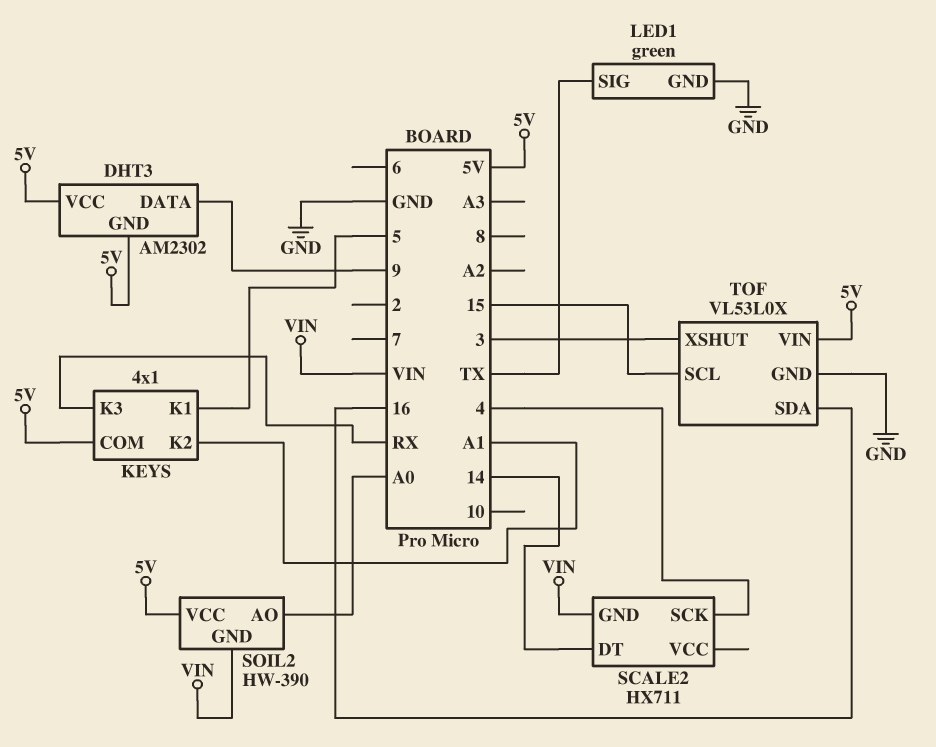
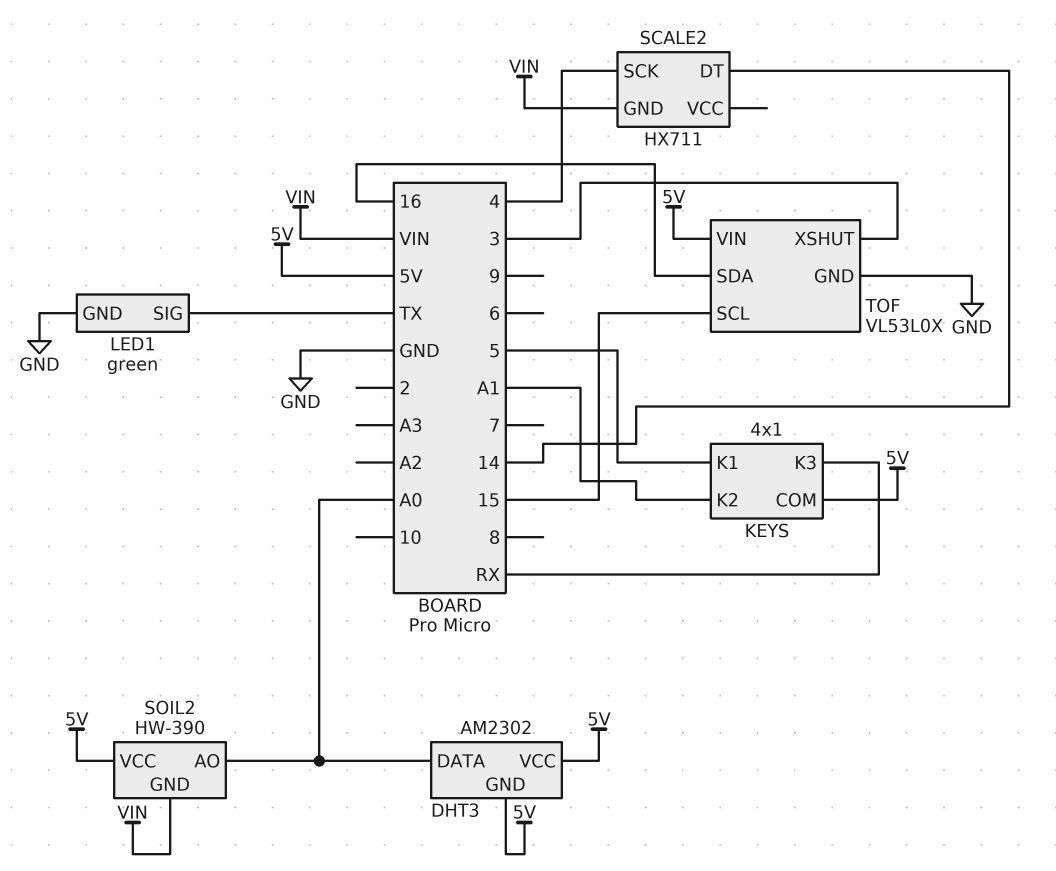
DHT3 pin DATA: 9 -> A0

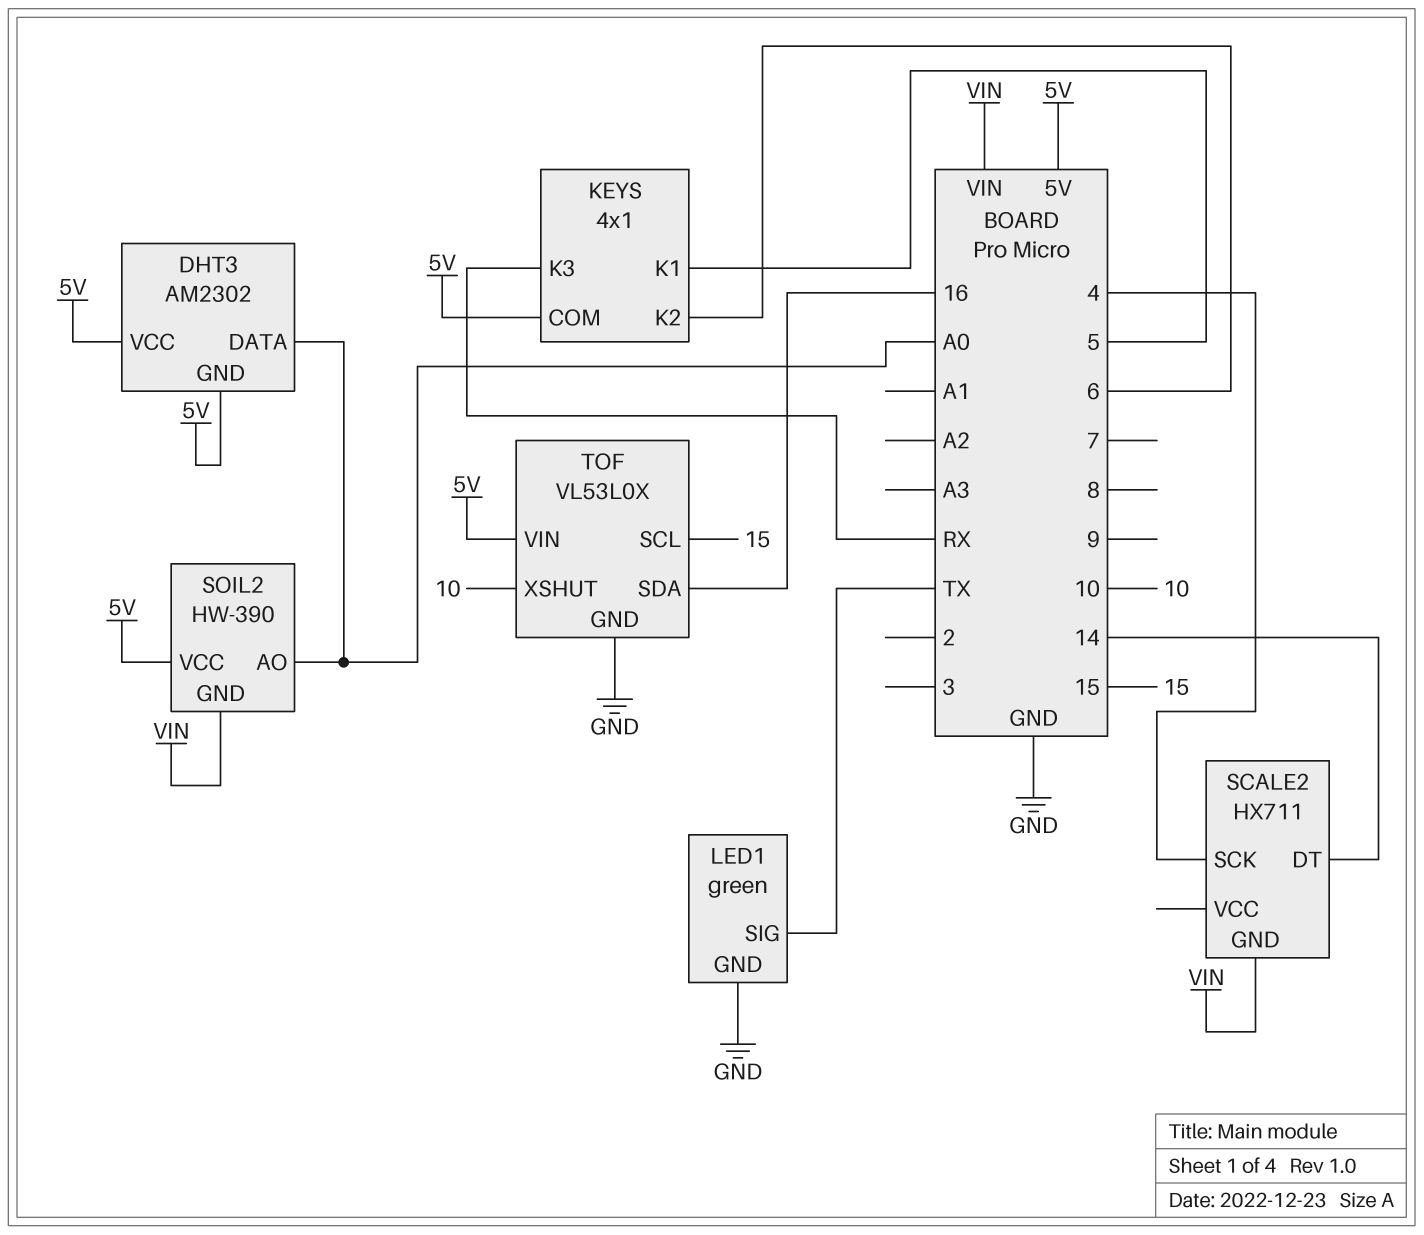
KEYS pin K2: A1 -> 6
TOF pin XSHUT: 3 -> 10

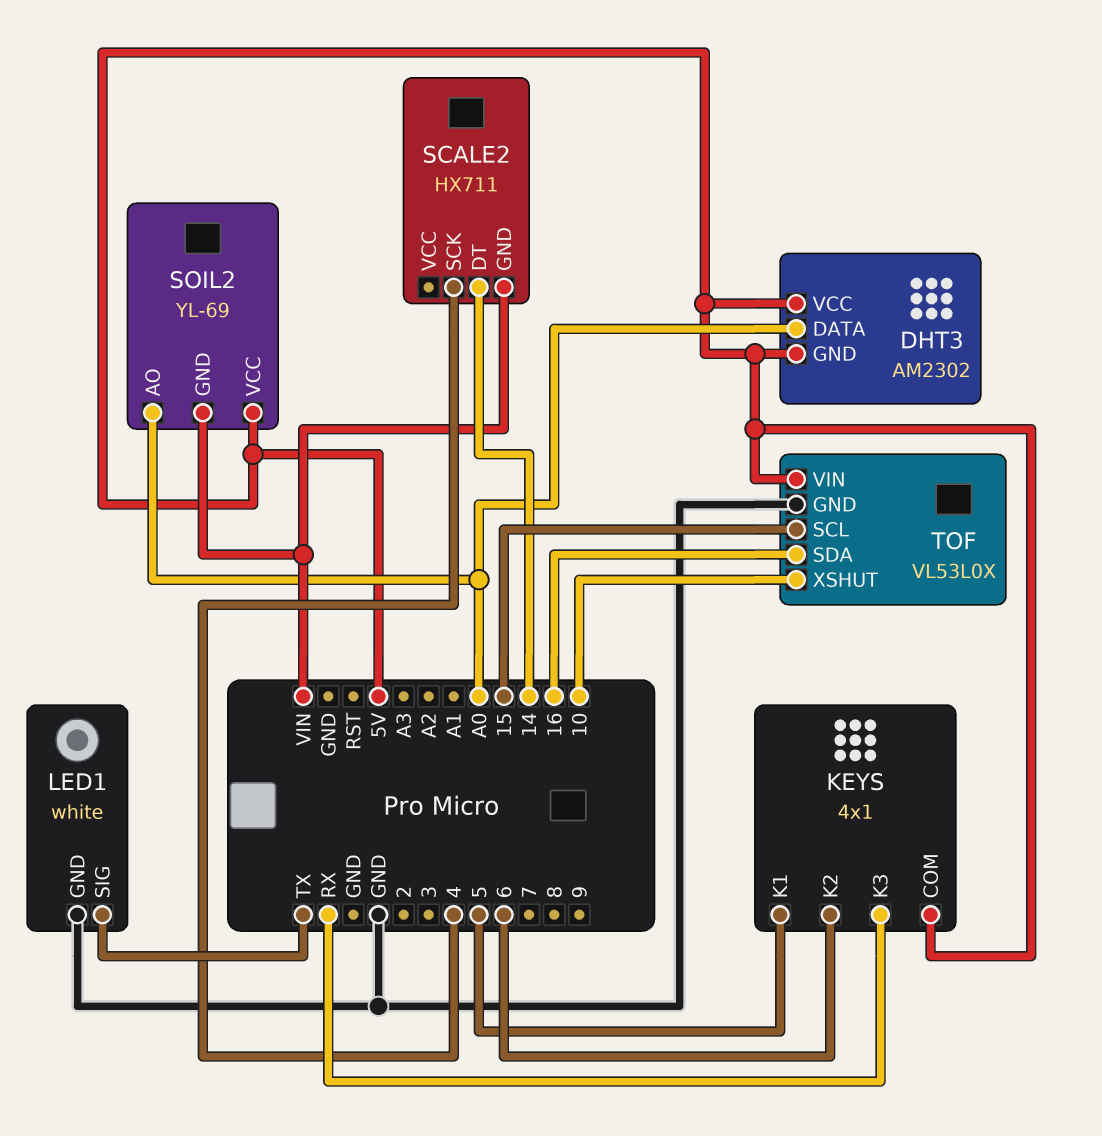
LED1: green -> white
SOIL2: HW-390 -> YL-69

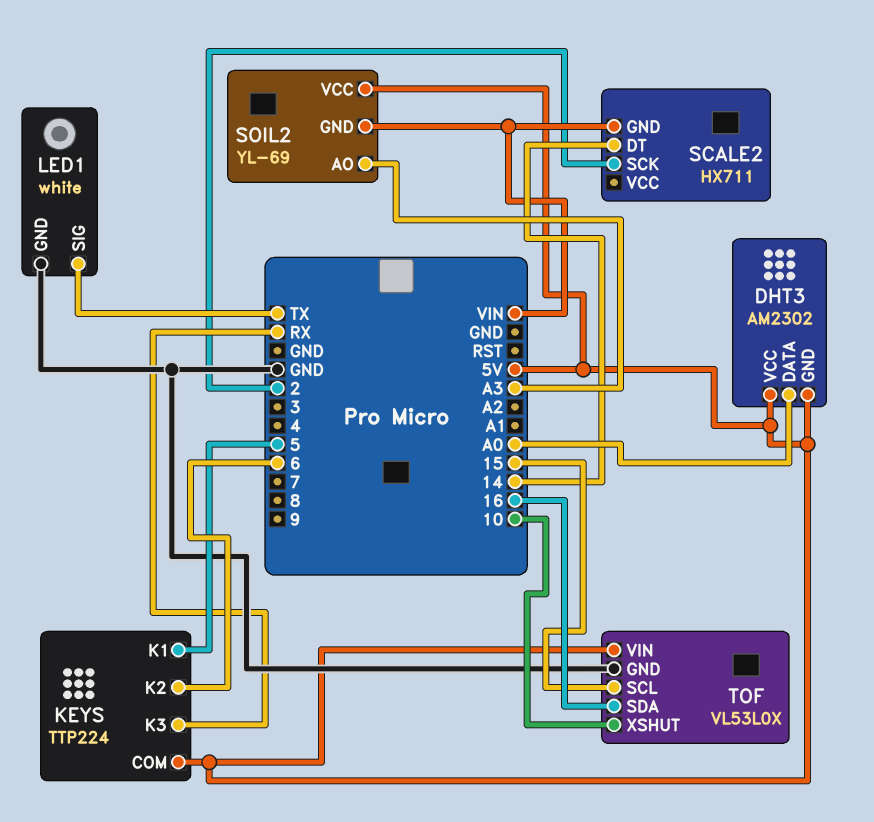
KEYS: 4x1 -> TTP224
SCALE2 pin SCK: 4 -> 2
SOIL2 pin AO: A0 -> A3

